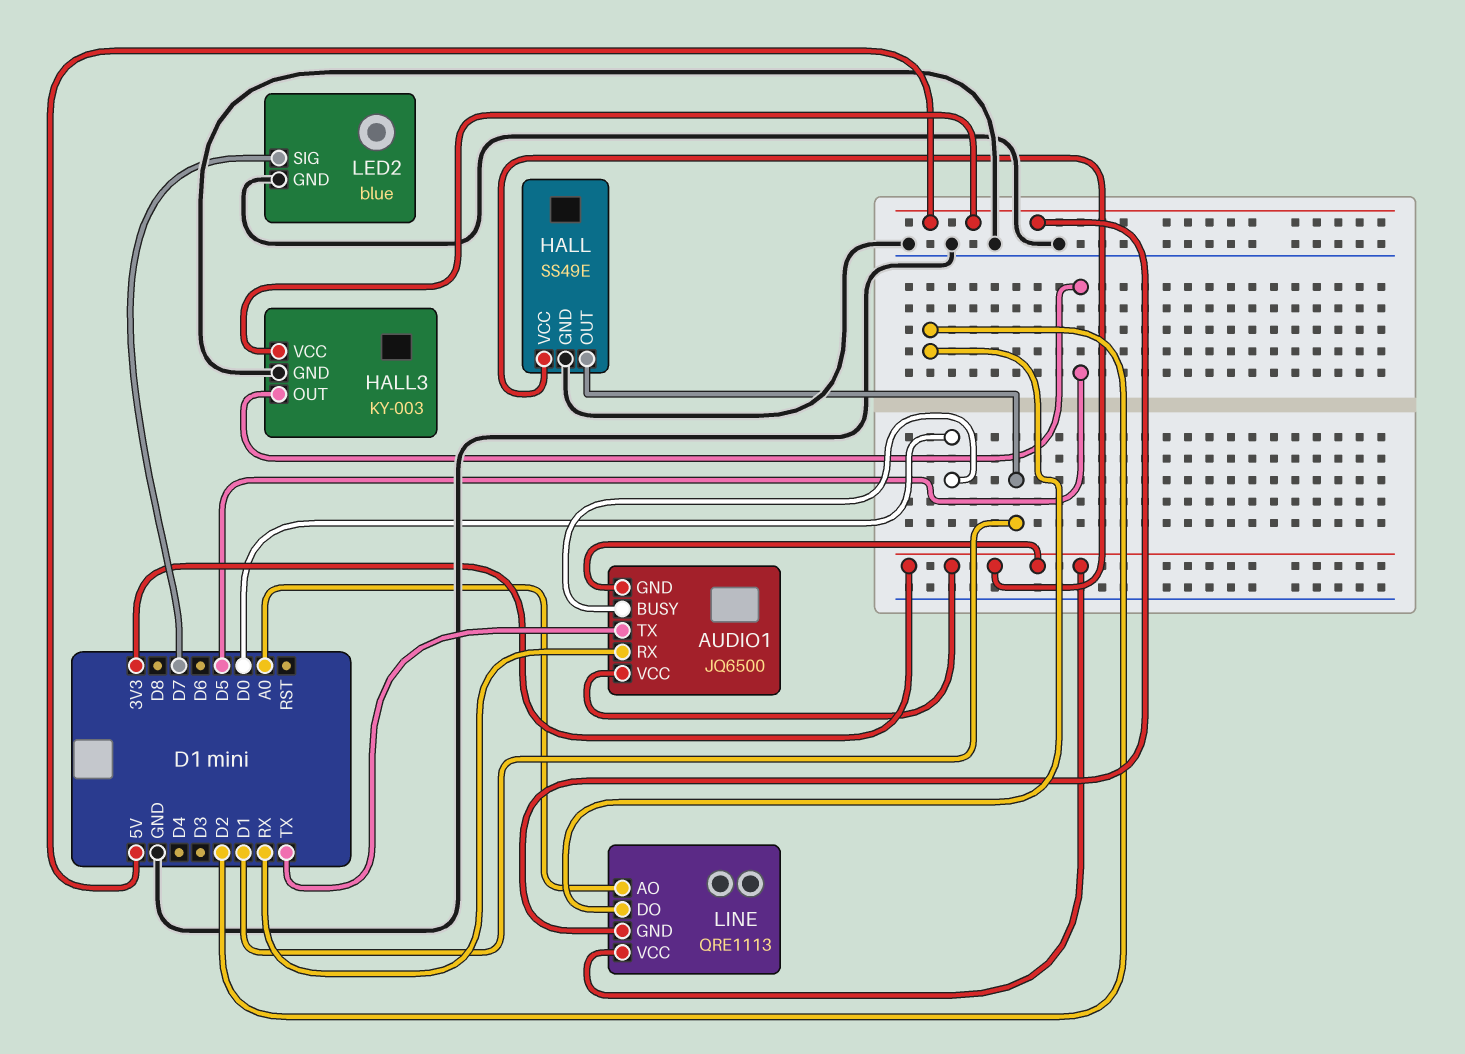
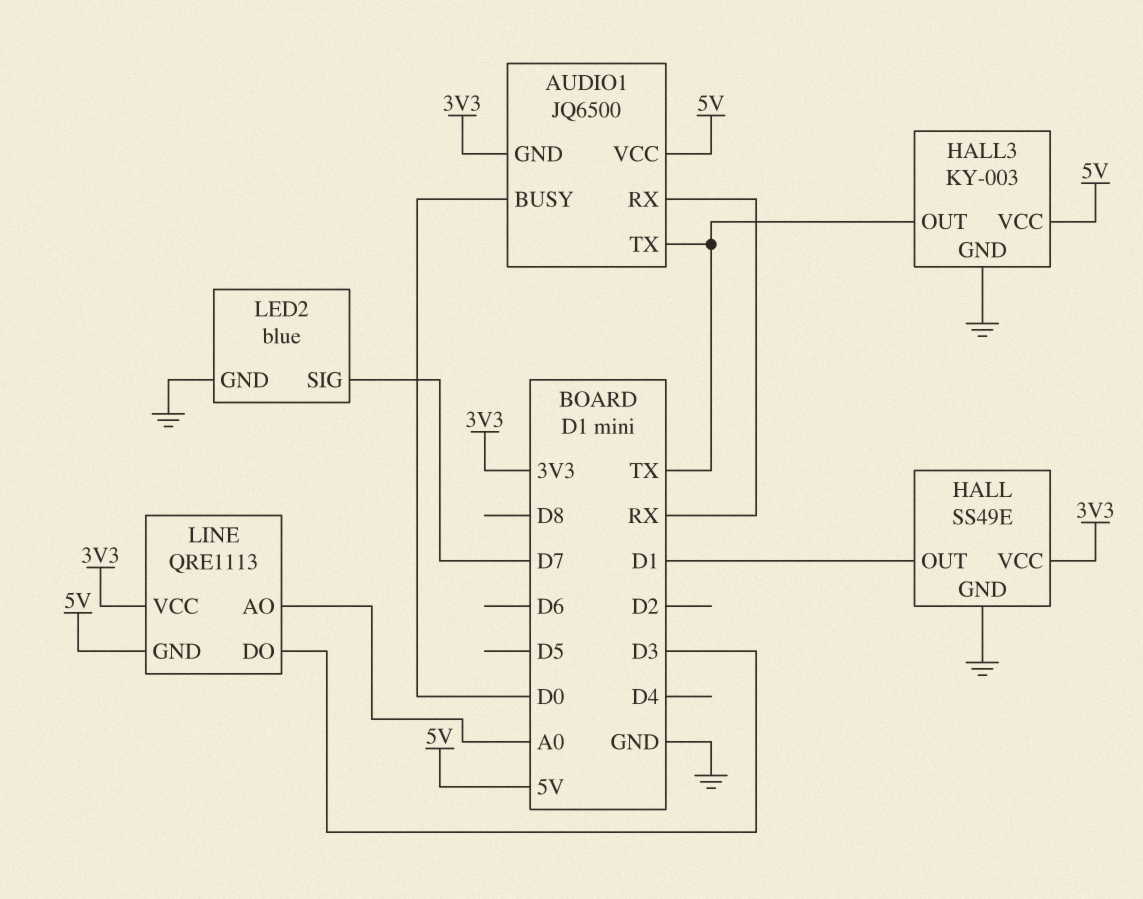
AUDIO1 pin VCC: 3V3 -> 5V
HALL3 pin OUT: D5 -> TX
LINE pin DO: D2 -> D3

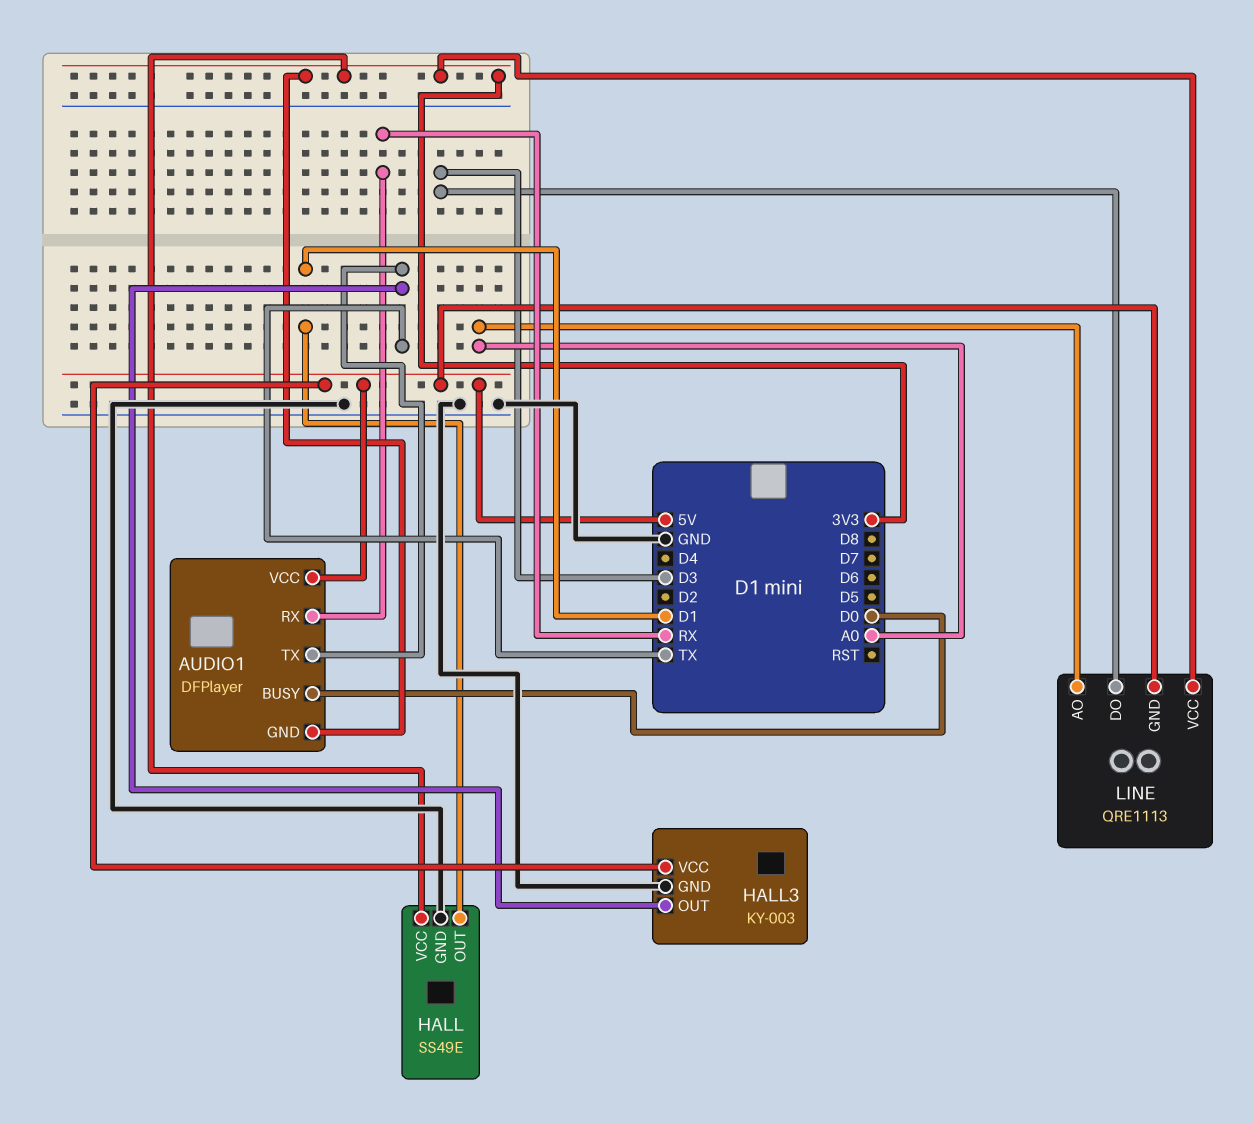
AUDIO1: JQ6500 -> DFPlayer
LED2: blue -> none
LED2 pin GND: GND -> none
LED2 pin SIG: D7 -> none

